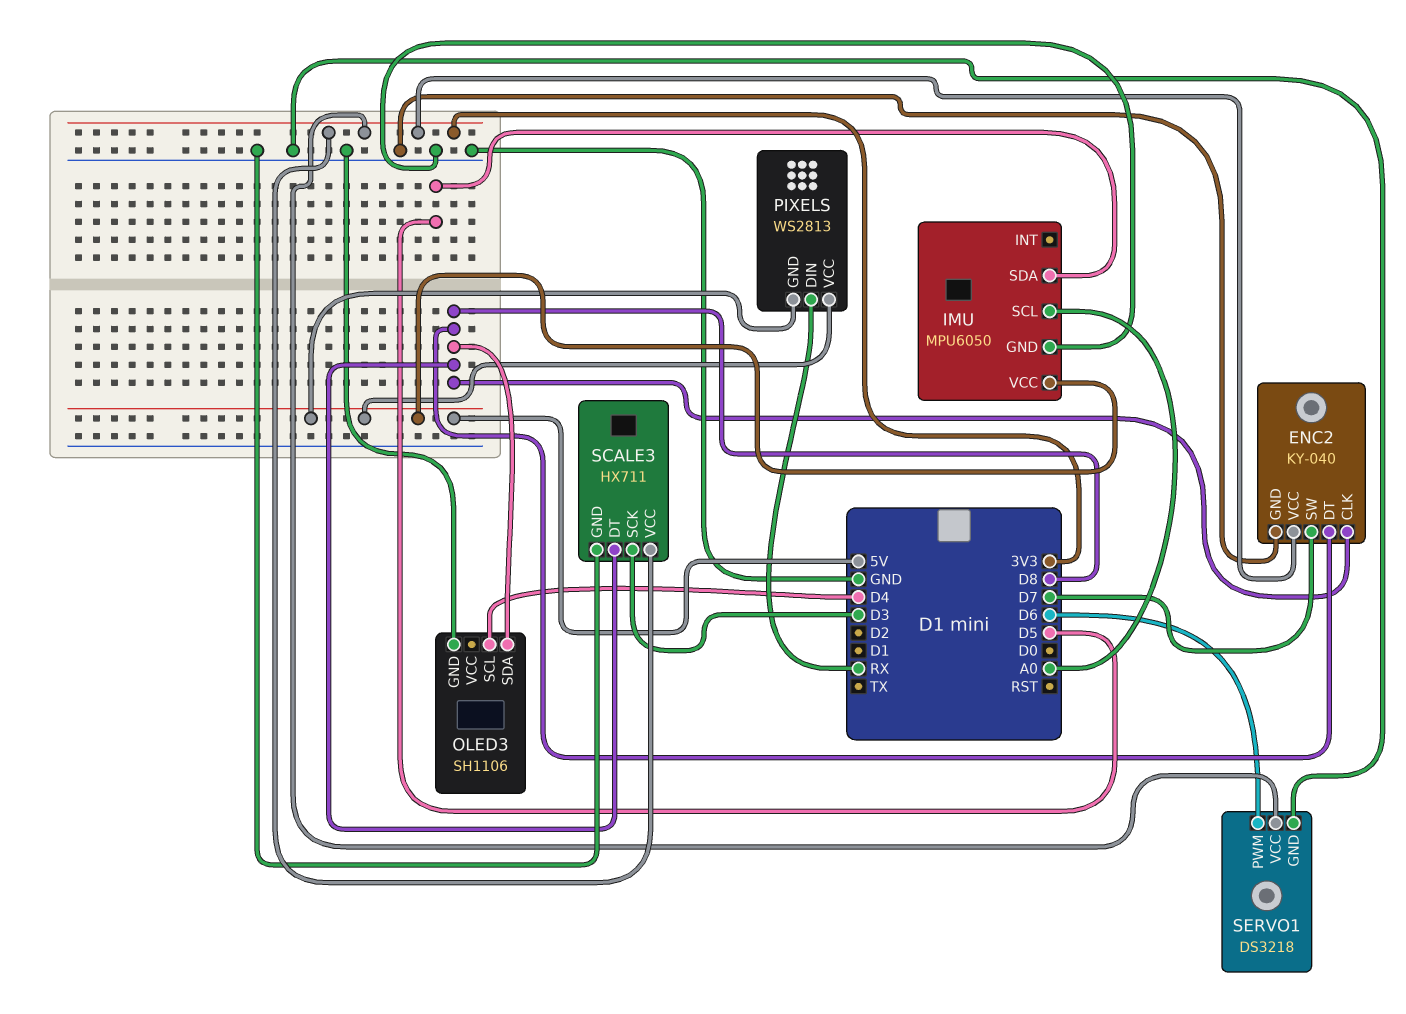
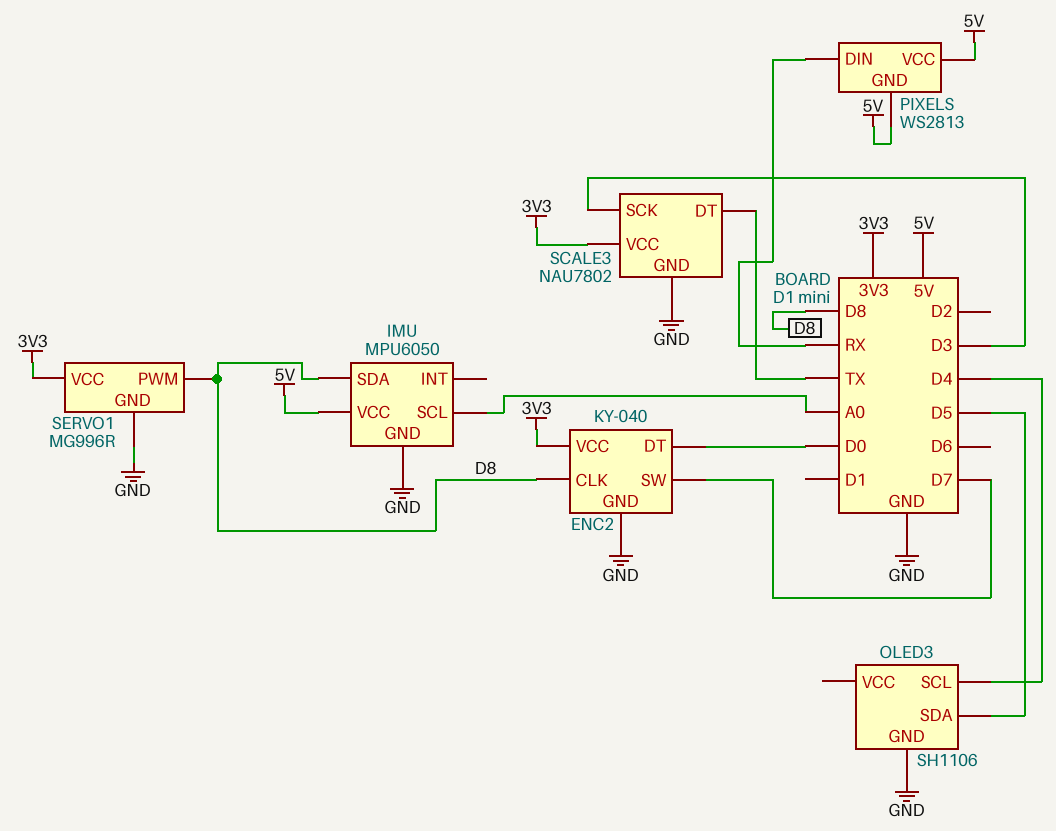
ENC2 pin DT: D8 -> D0
IMU pin SDA: D5 -> D8
OLED3 pin SDA: D8 -> D5
SCALE3: HX711 -> NAU7802
SCALE3 pin DT: D8 -> TX
SERVO1: DS3218 -> MG996R
SERVO1 pin PWM: D6 -> D8

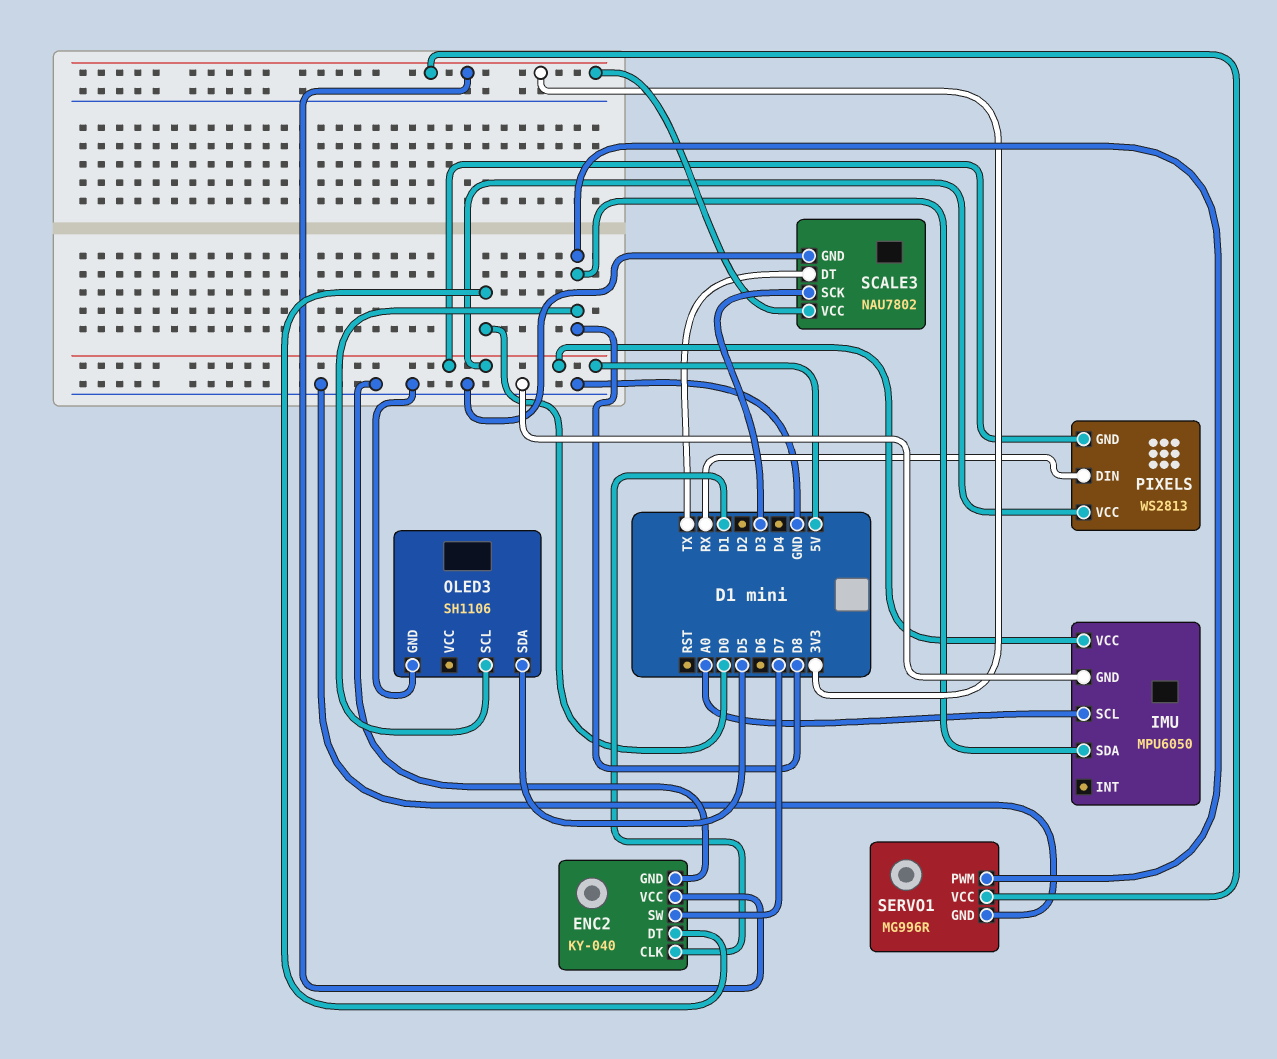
ENC2 pin CLK: D8 -> D1
OLED3 pin SCL: D4 -> D8

